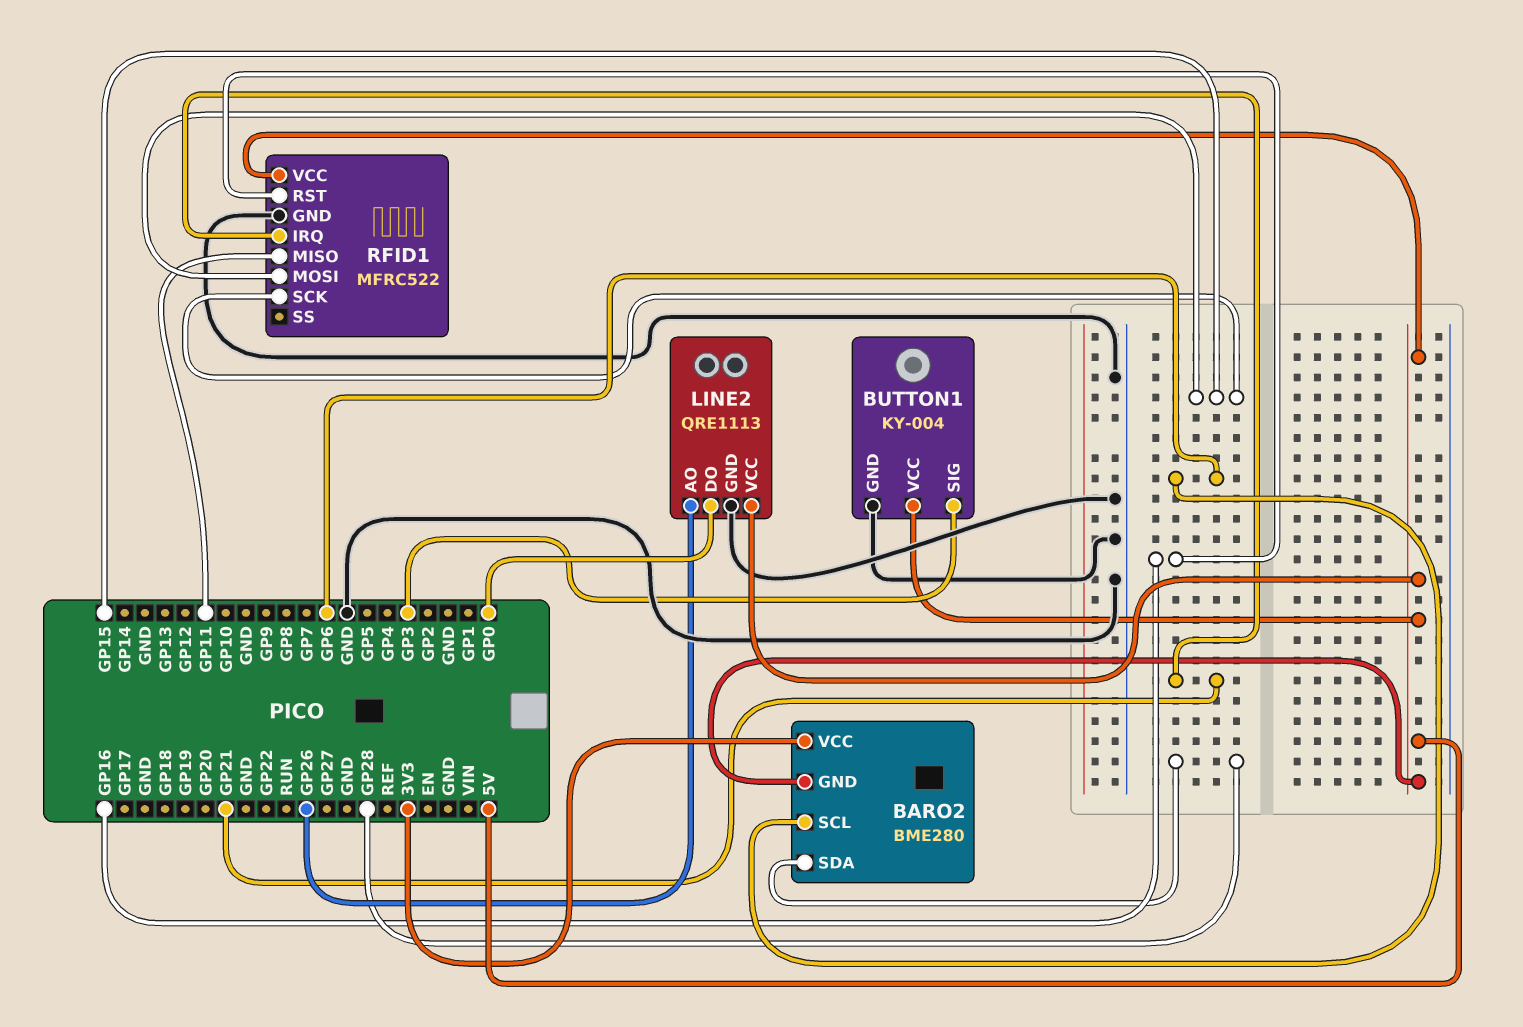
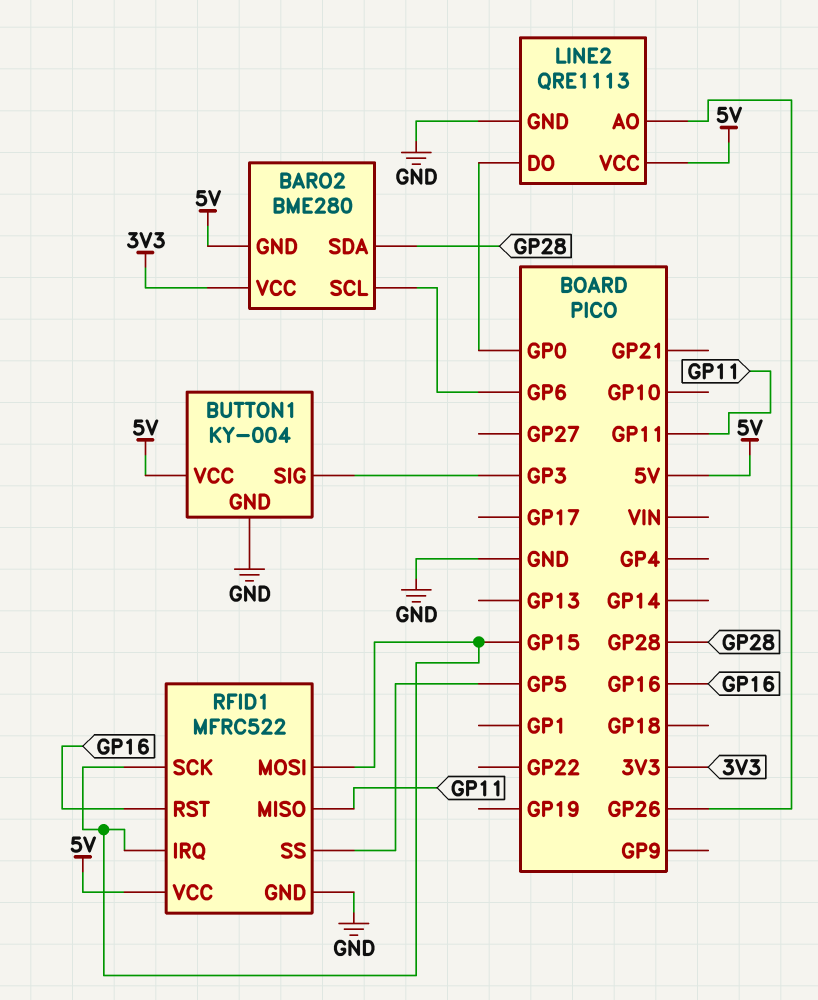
RFID1 pin IRQ: GP21 -> GP15
RFID1 pin SS: none -> GP5

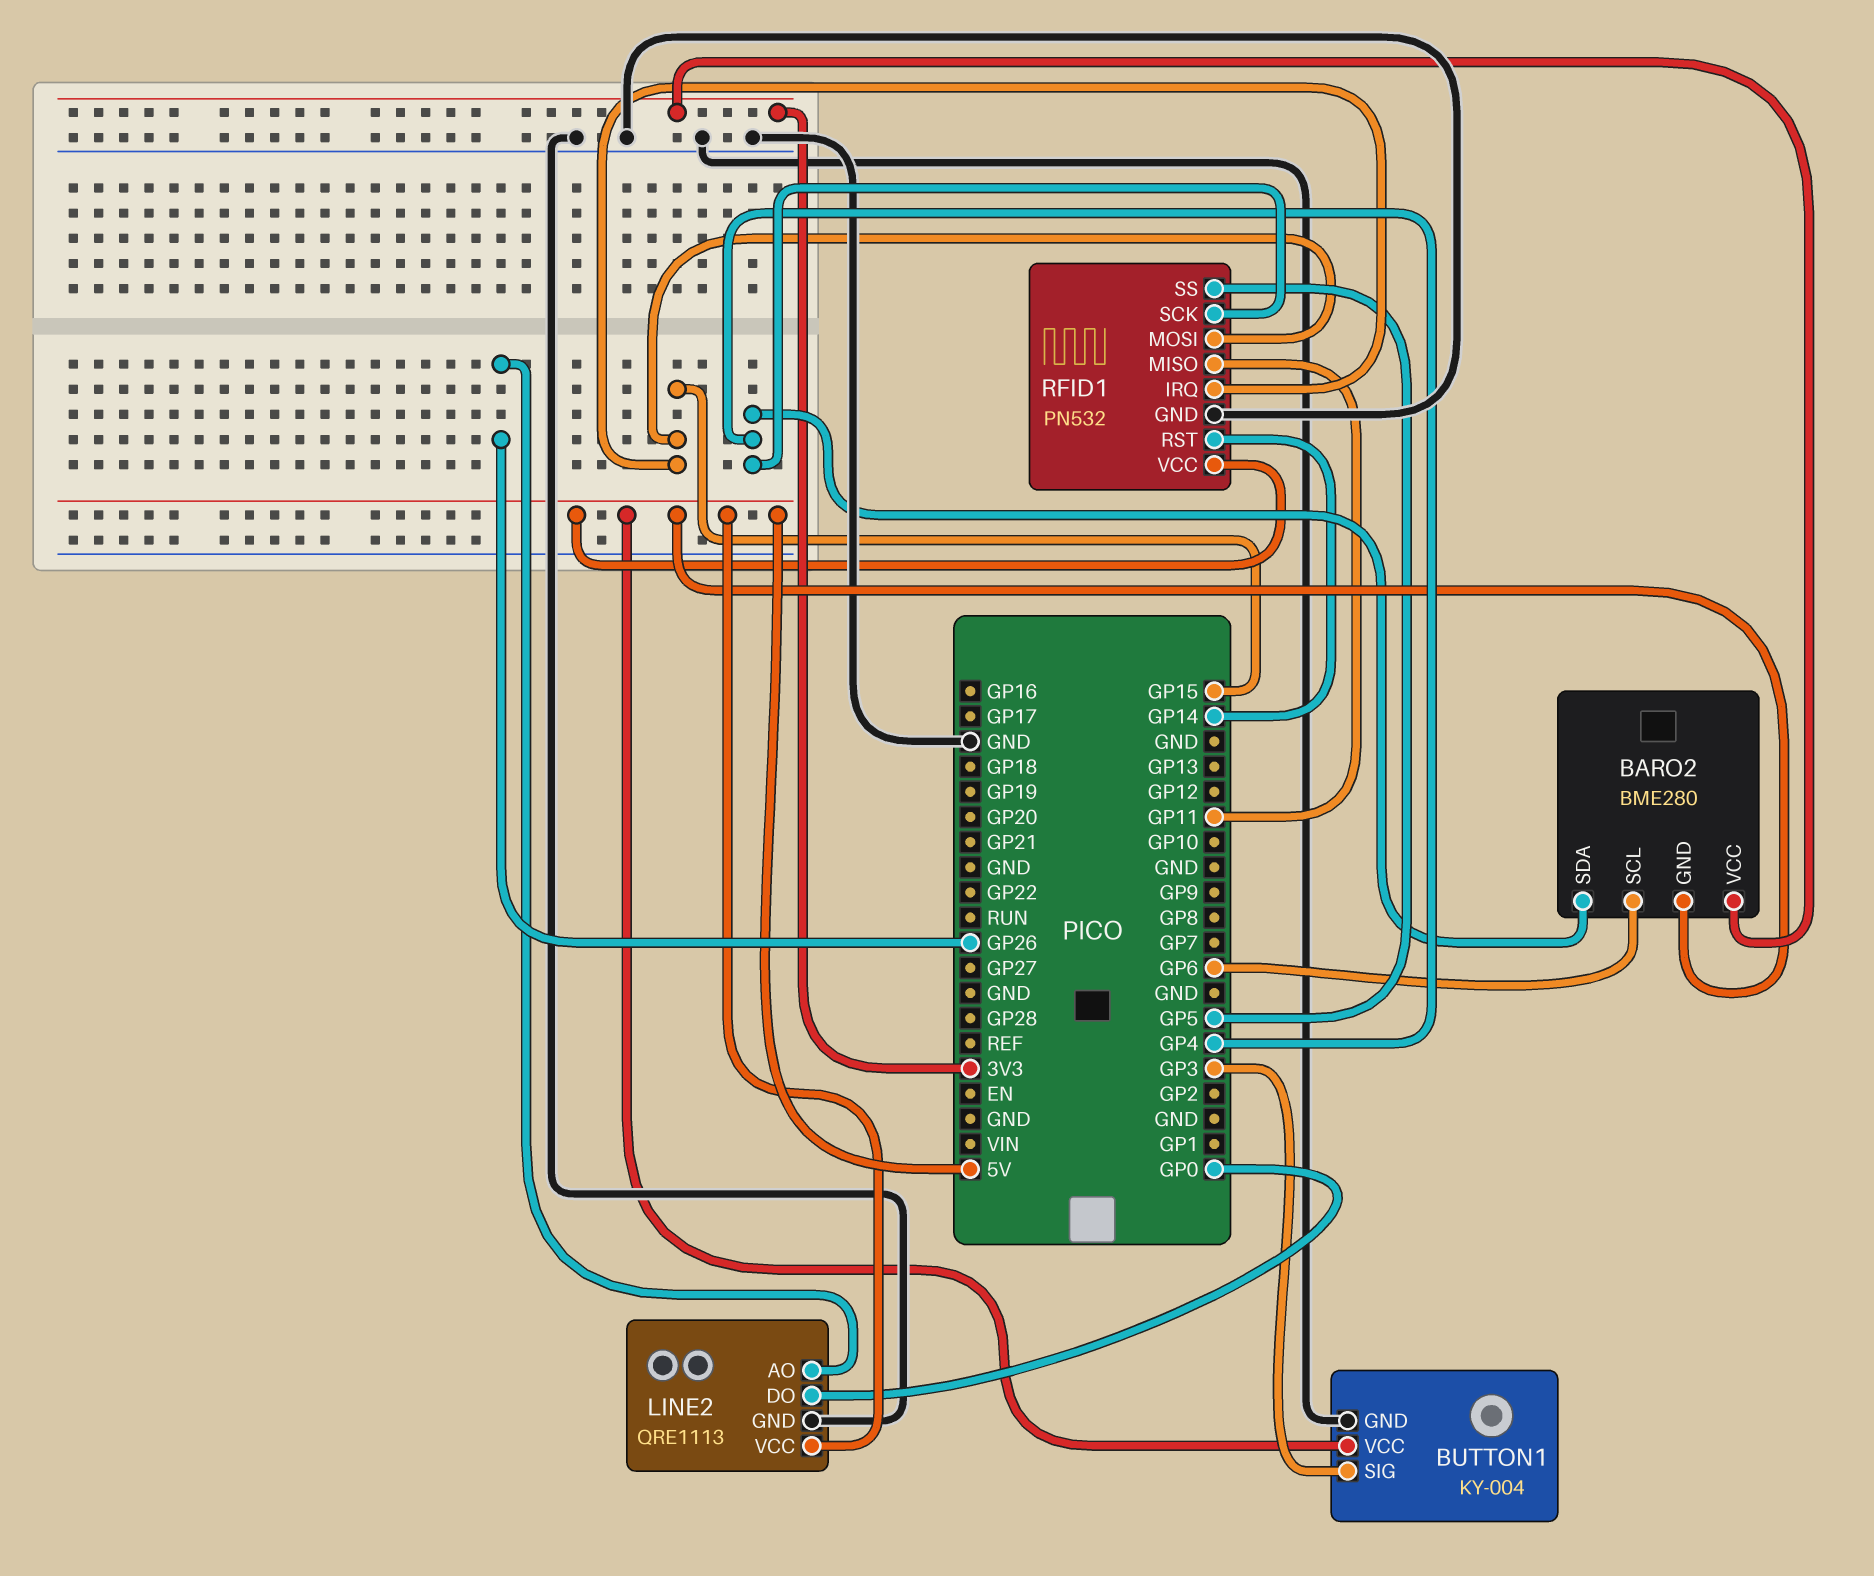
BARO2 pin SDA: GP28 -> GP4
RFID1: MFRC522 -> PN532
RFID1 pin RST: GP16 -> GP14
RFID1 pin SCK: GP15 -> GP4

